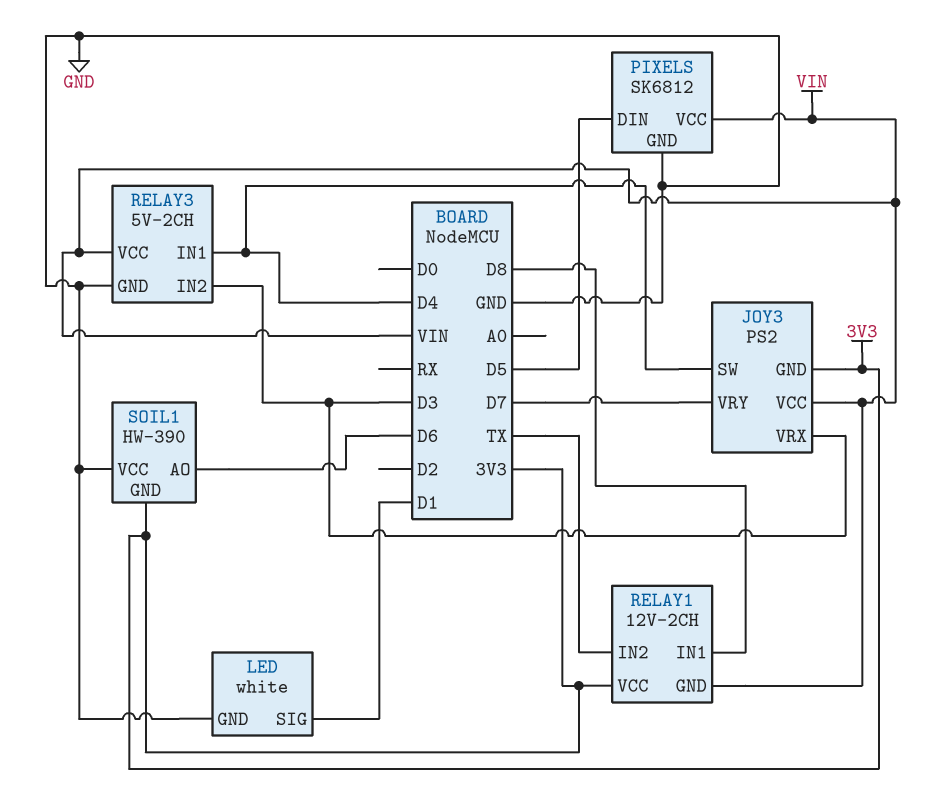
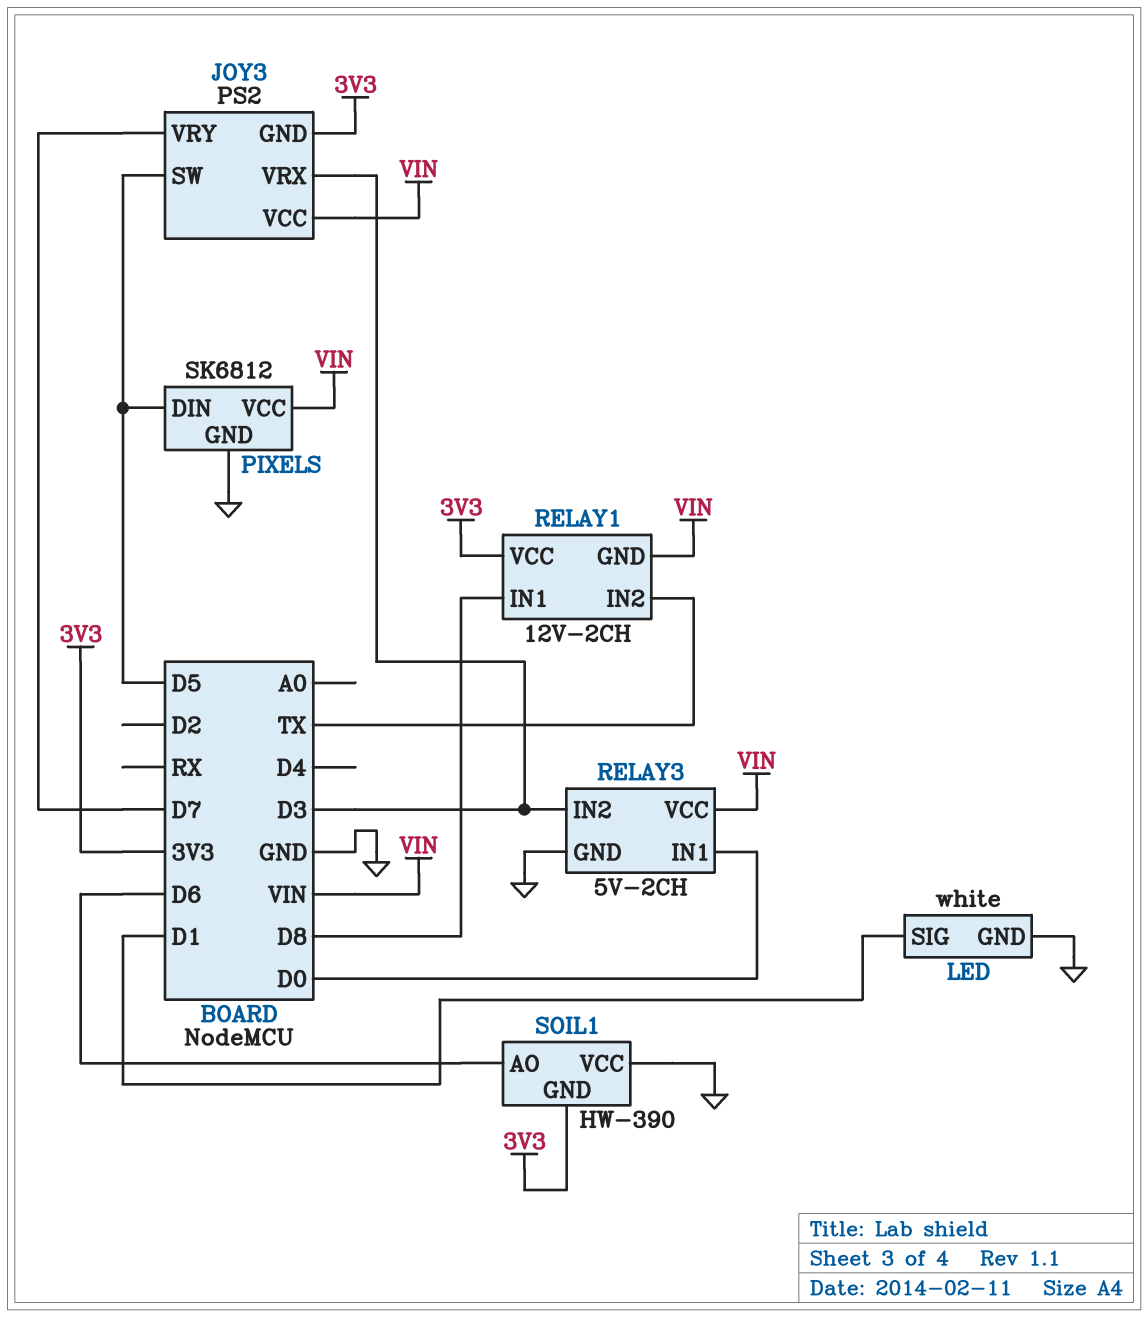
JOY3 pin SW: D4 -> D5
RELAY3 pin IN1: D4 -> D0

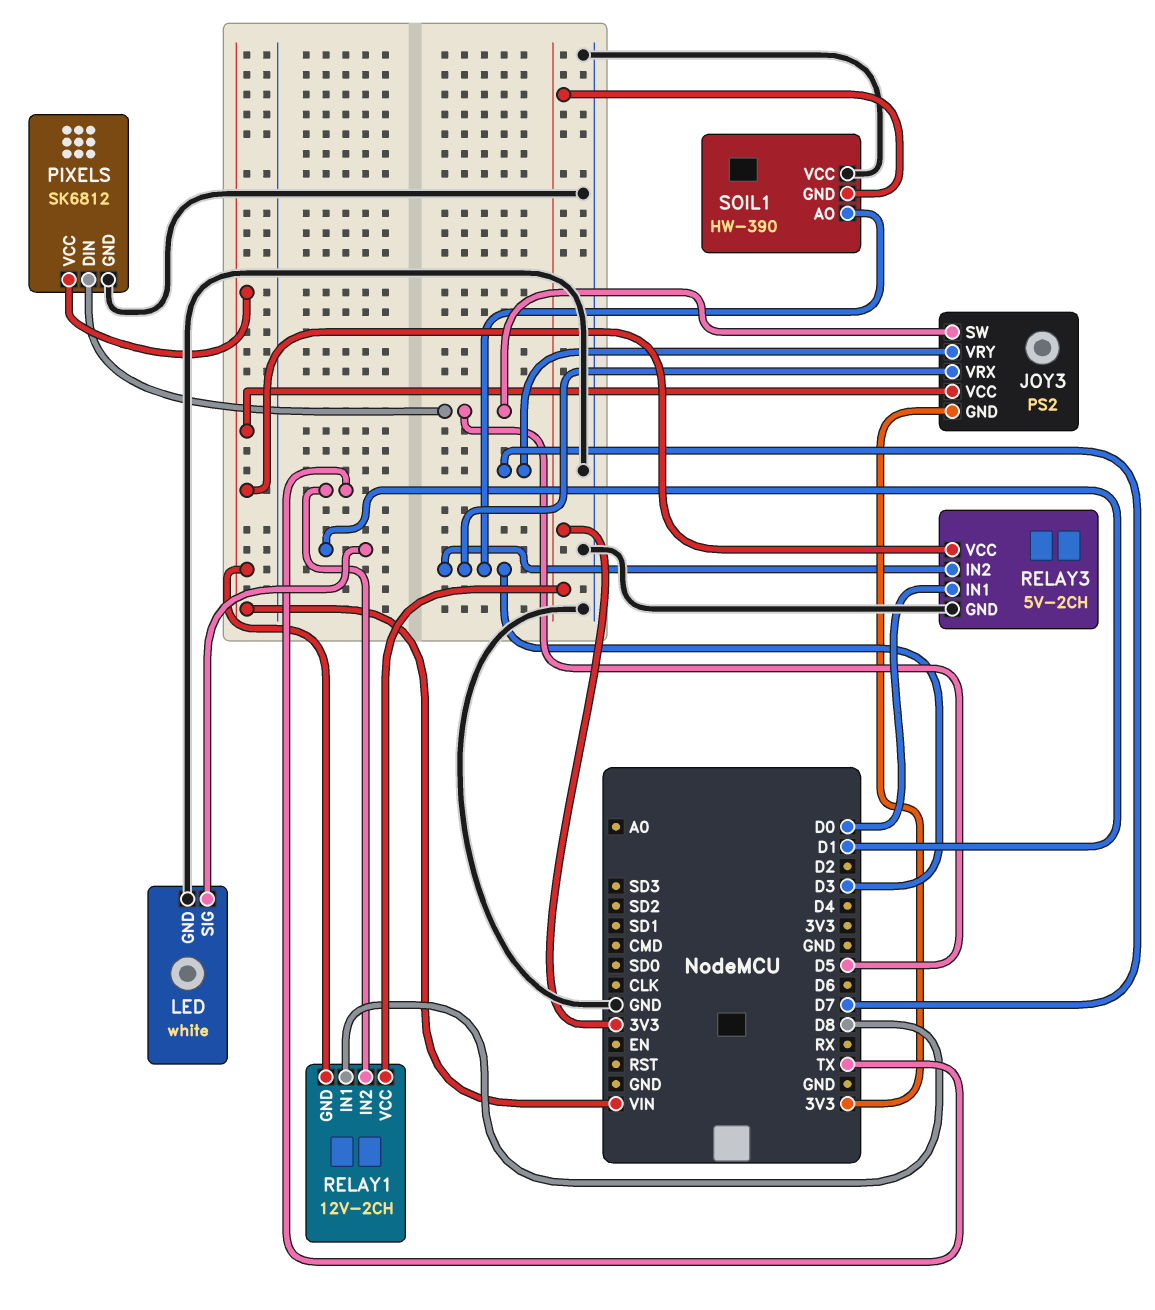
SOIL1 pin AO: D6 -> D3

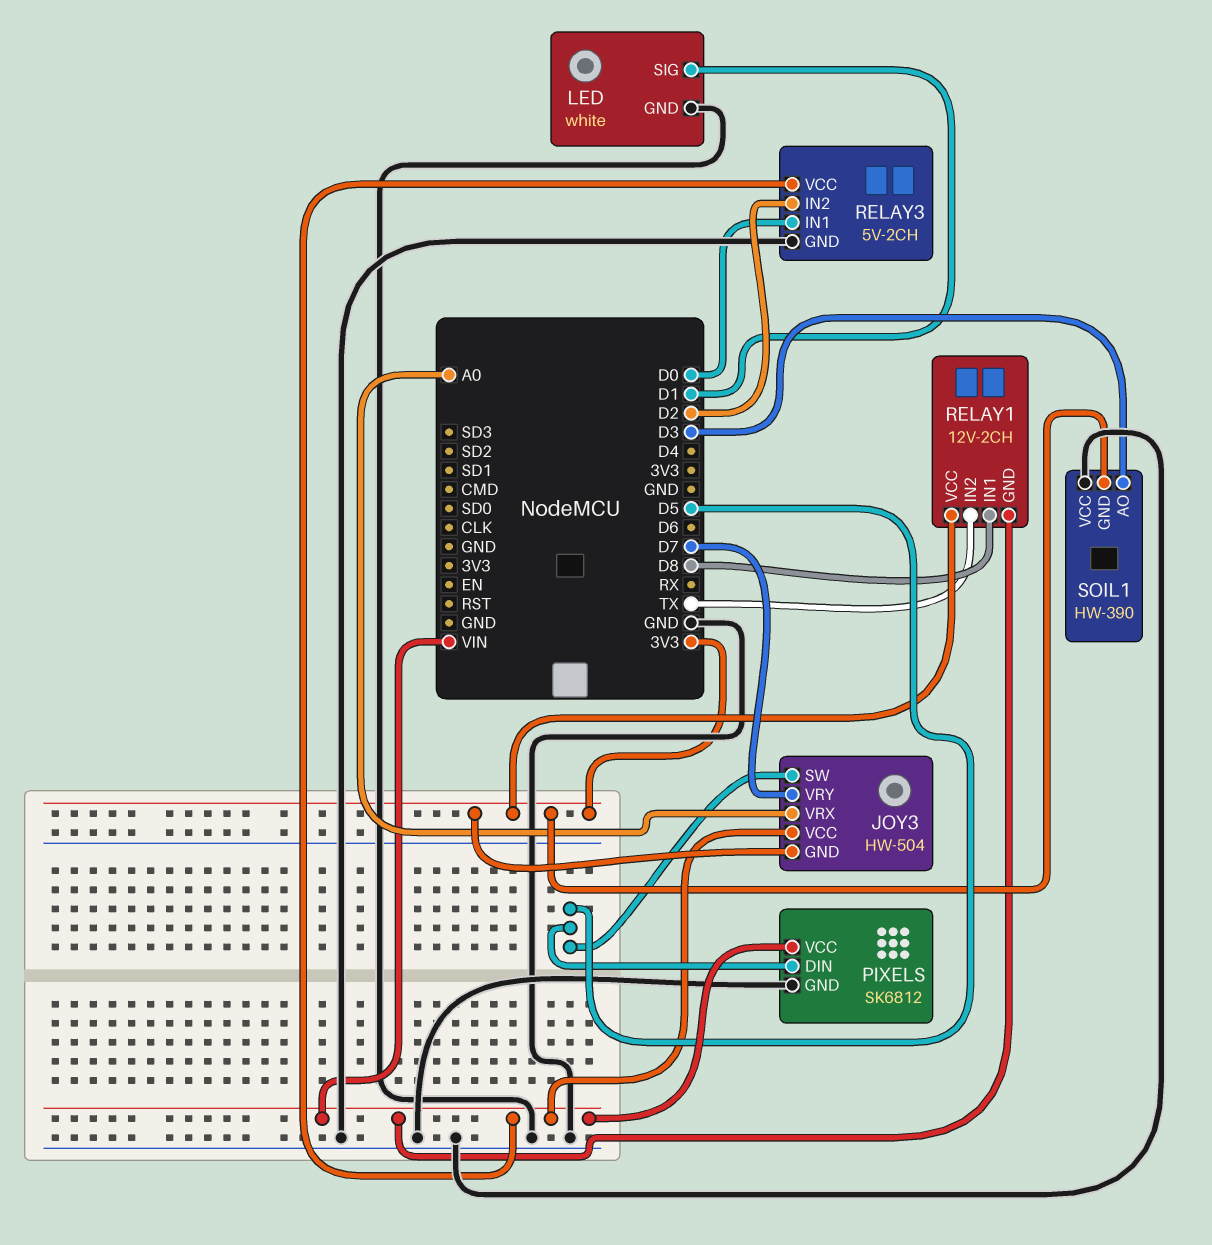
JOY3: PS2 -> HW-504
JOY3 pin VRX: D3 -> A0
RELAY3 pin IN2: D3 -> D2

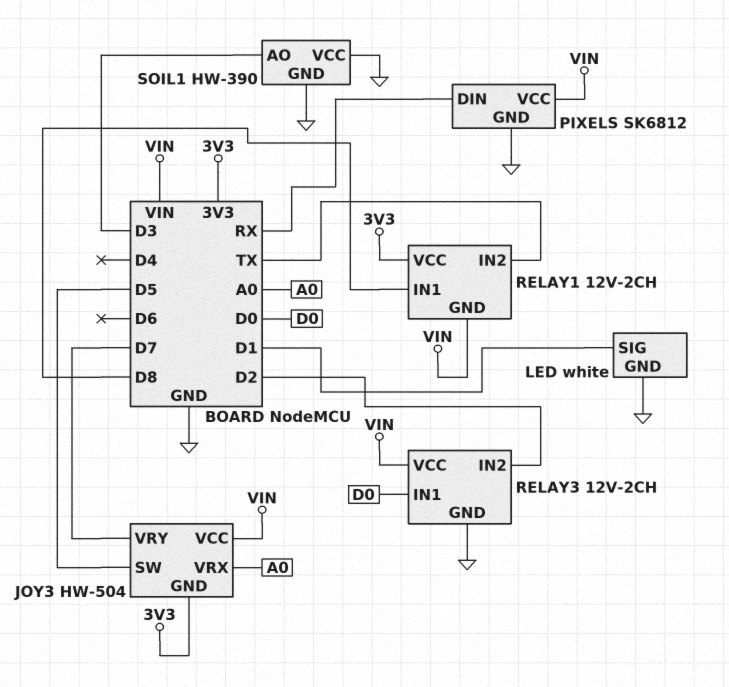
PIXELS pin DIN: D5 -> RX
RELAY3: 5V-2CH -> 12V-2CH
SOIL1 pin GND: 3V3 -> GND

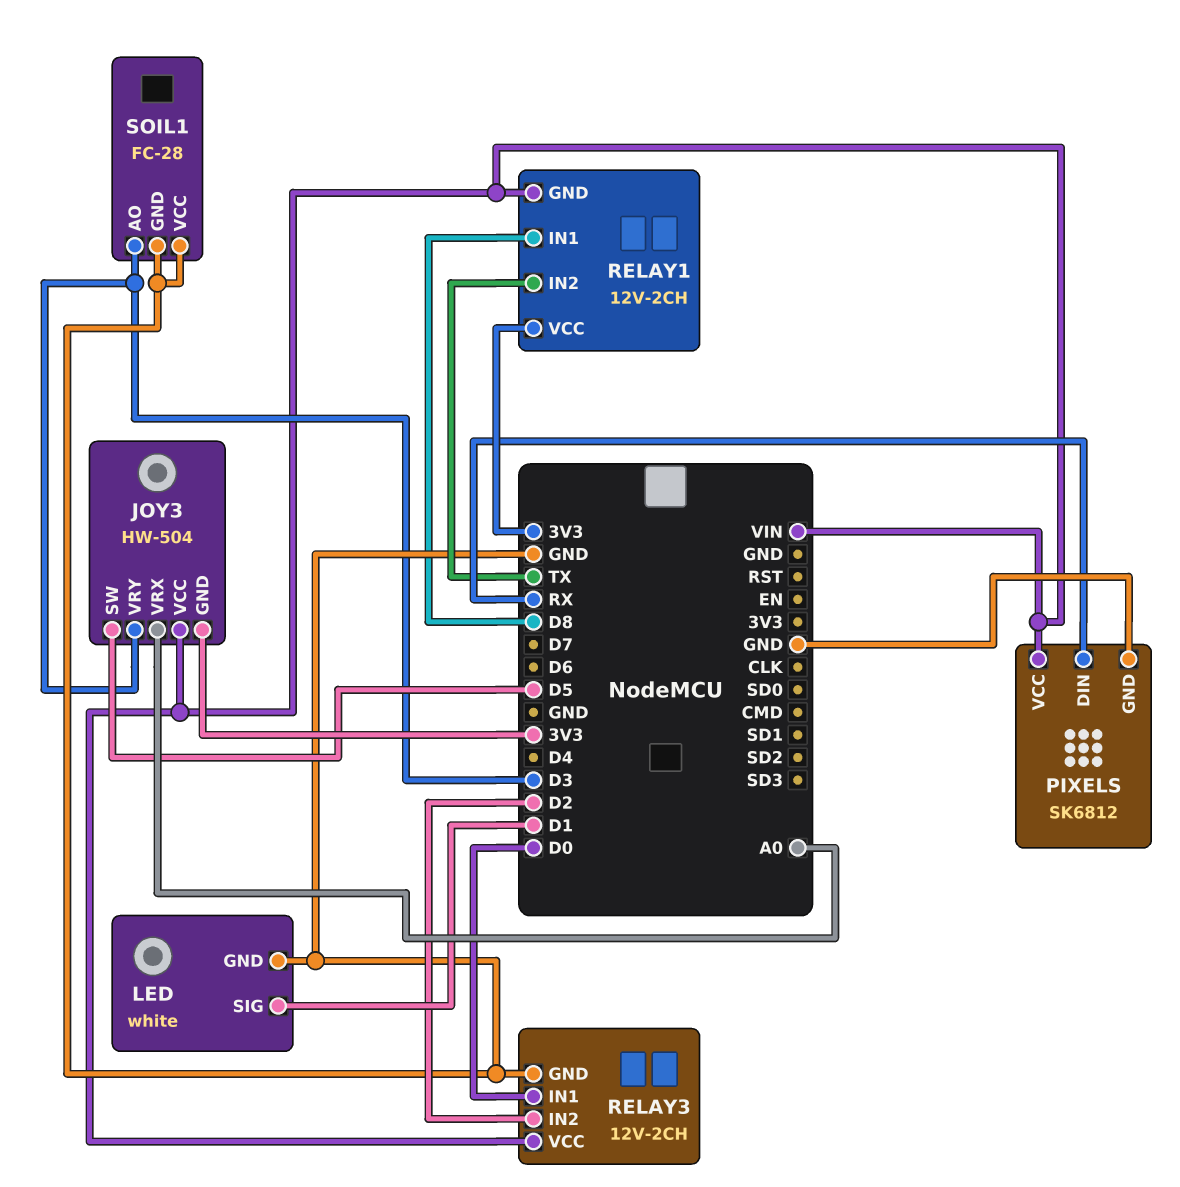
JOY3 pin VRY: D7 -> D3
SOIL1: HW-390 -> FC-28

